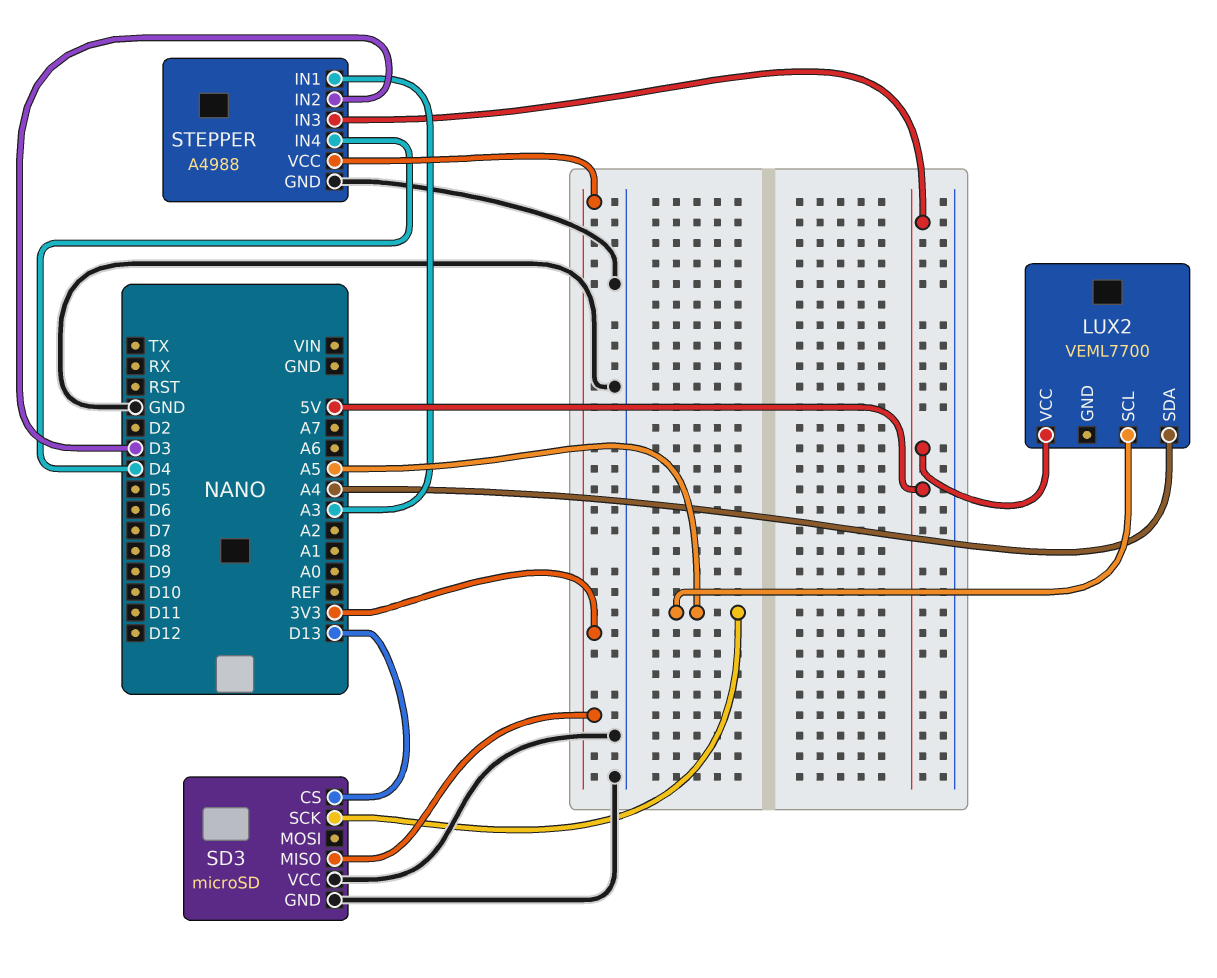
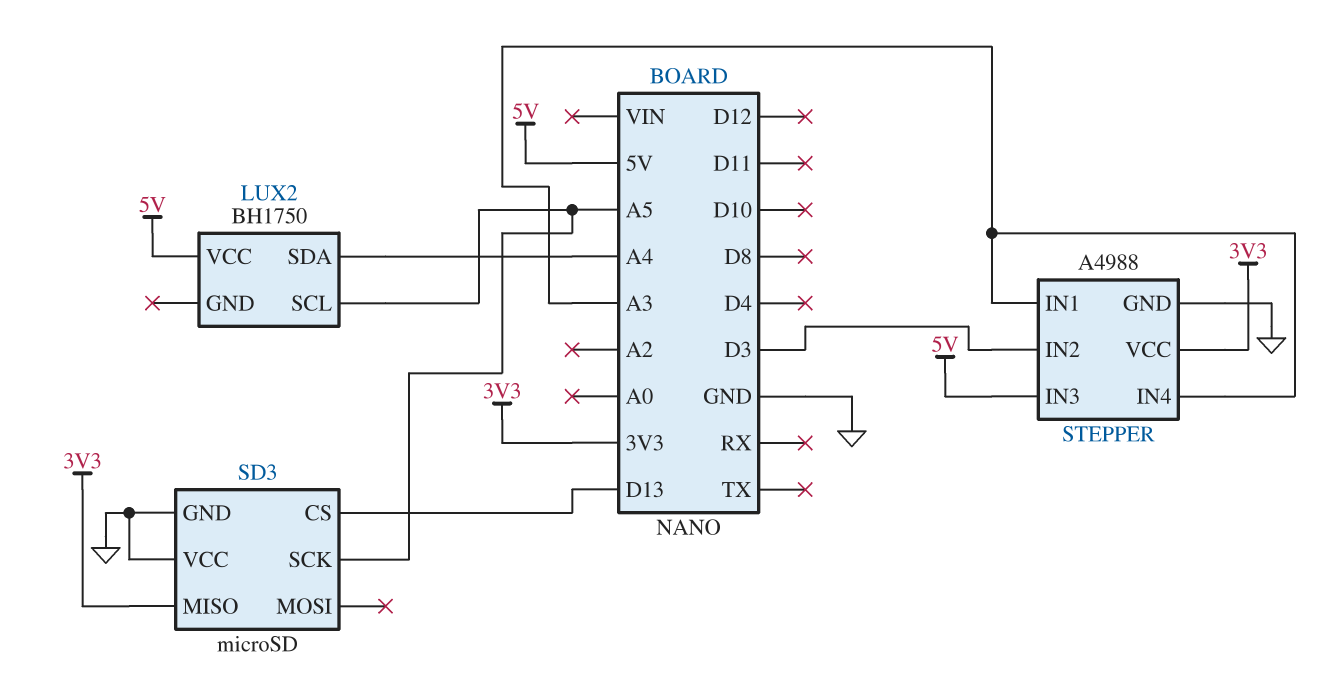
LUX2: VEML7700 -> BH1750
STEPPER pin IN4: D4 -> A3

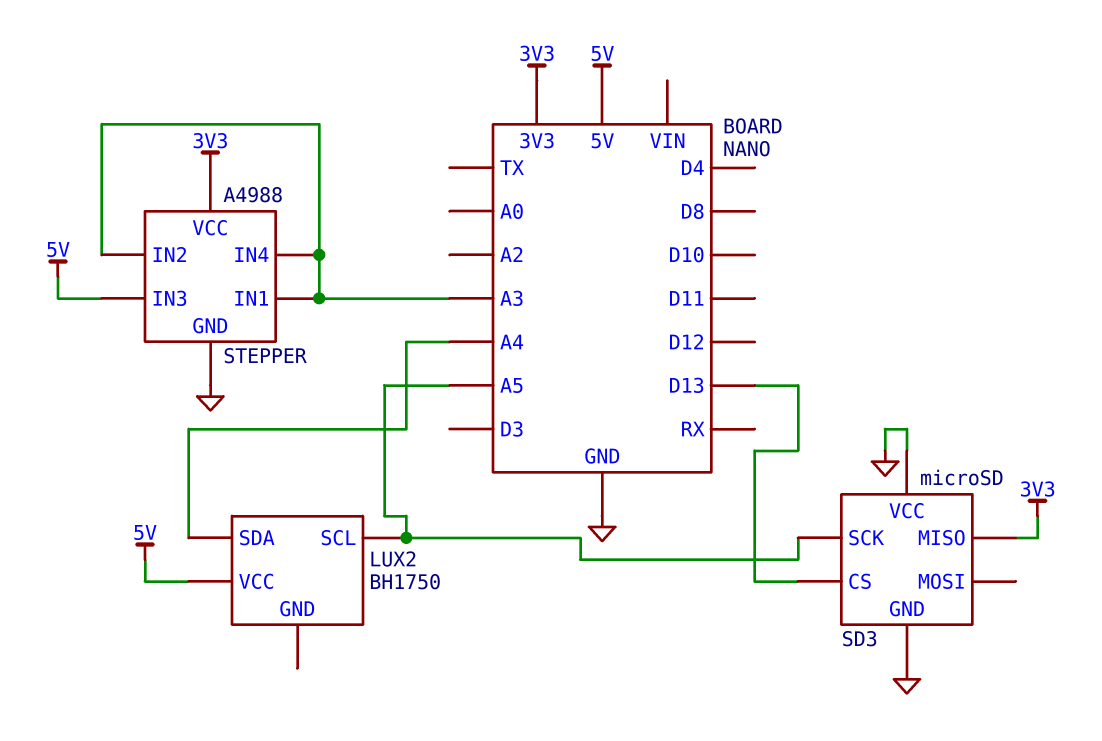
STEPPER pin IN2: D3 -> A3

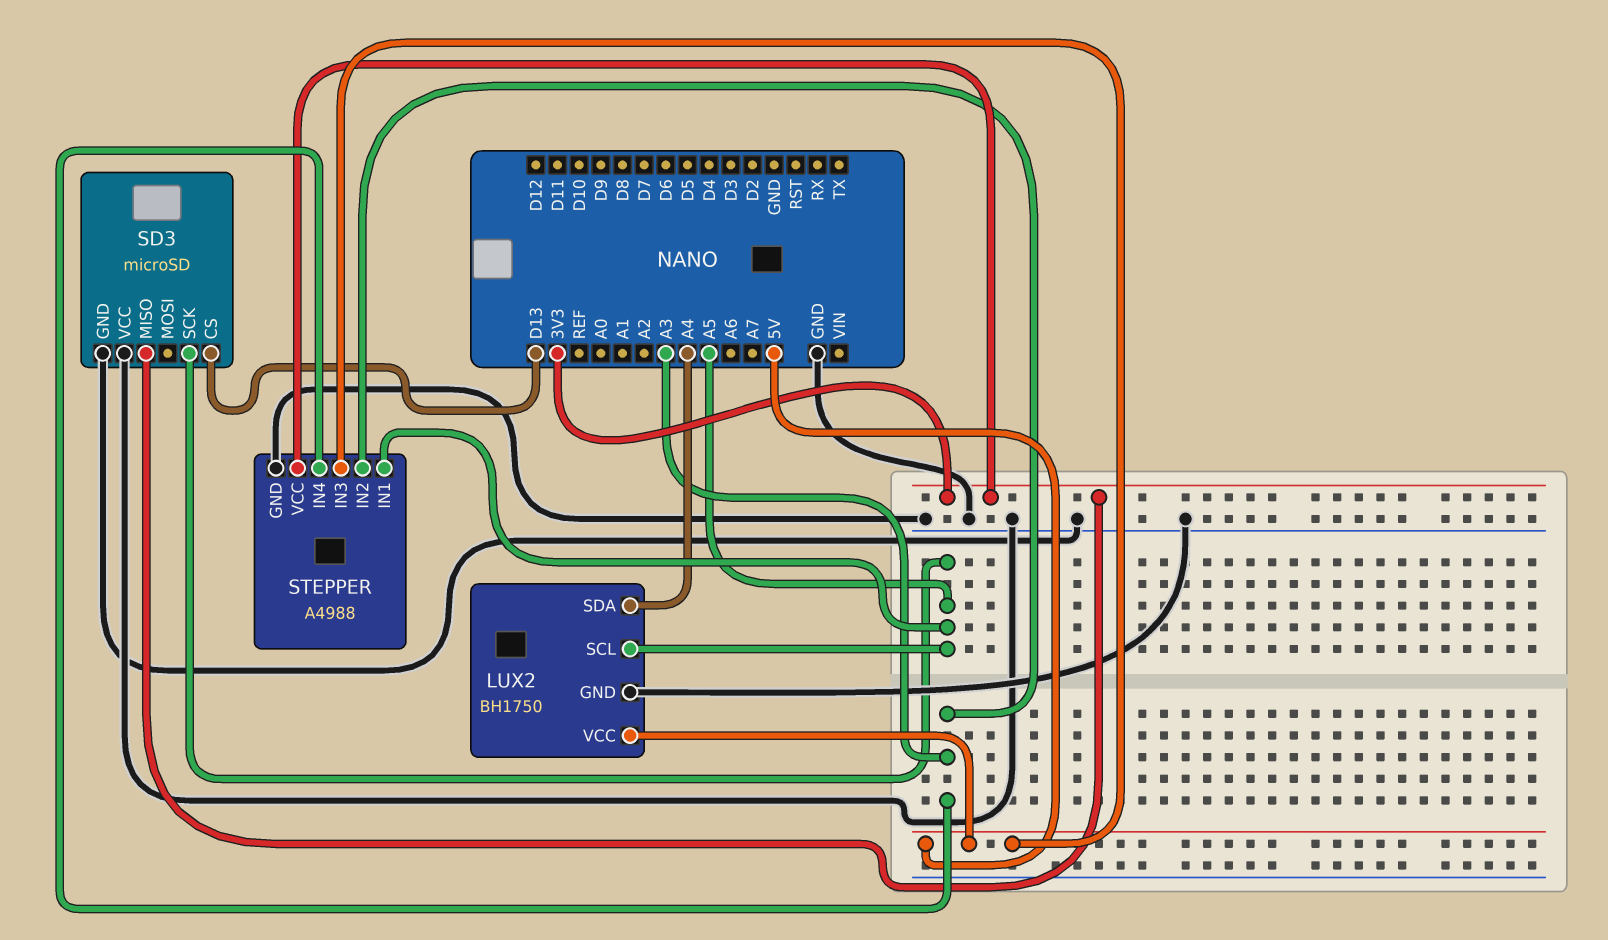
LUX2 pin GND: none -> GND
STEPPER pin IN1: A3 -> A5

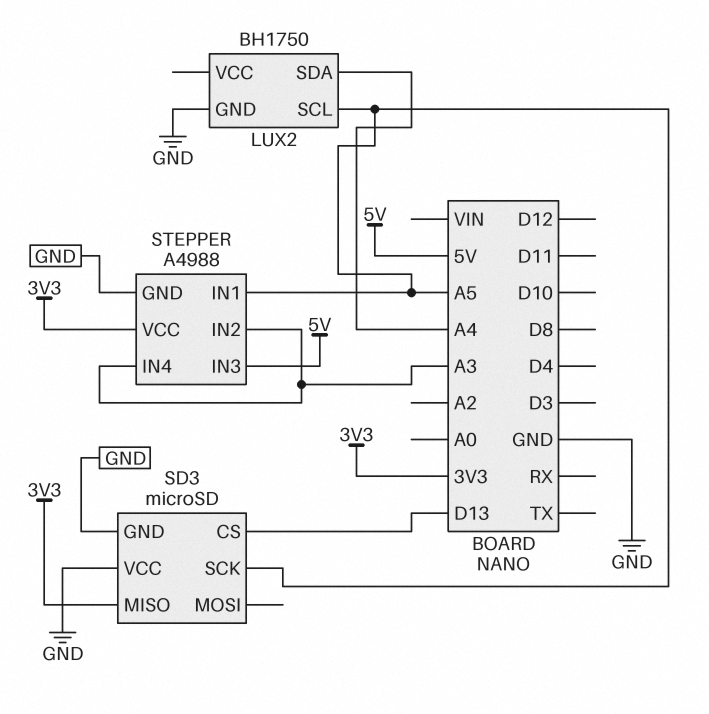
LUX2 pin VCC: 5V -> none

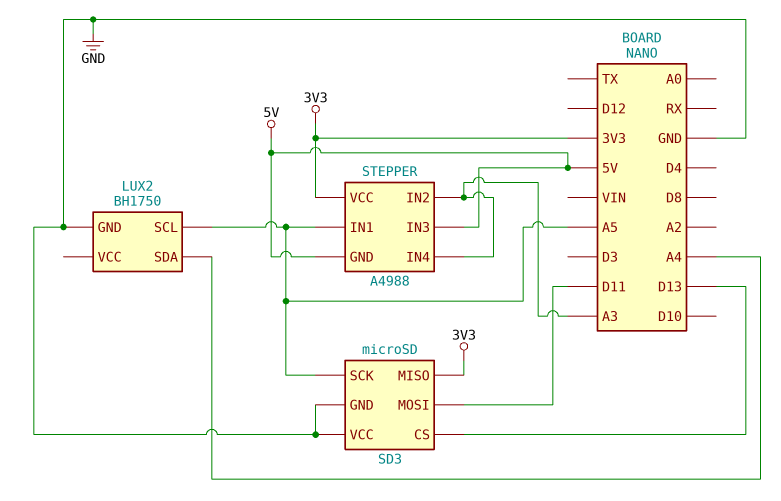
SD3 pin MOSI: none -> D11
STEPPER pin GND: GND -> 5V

